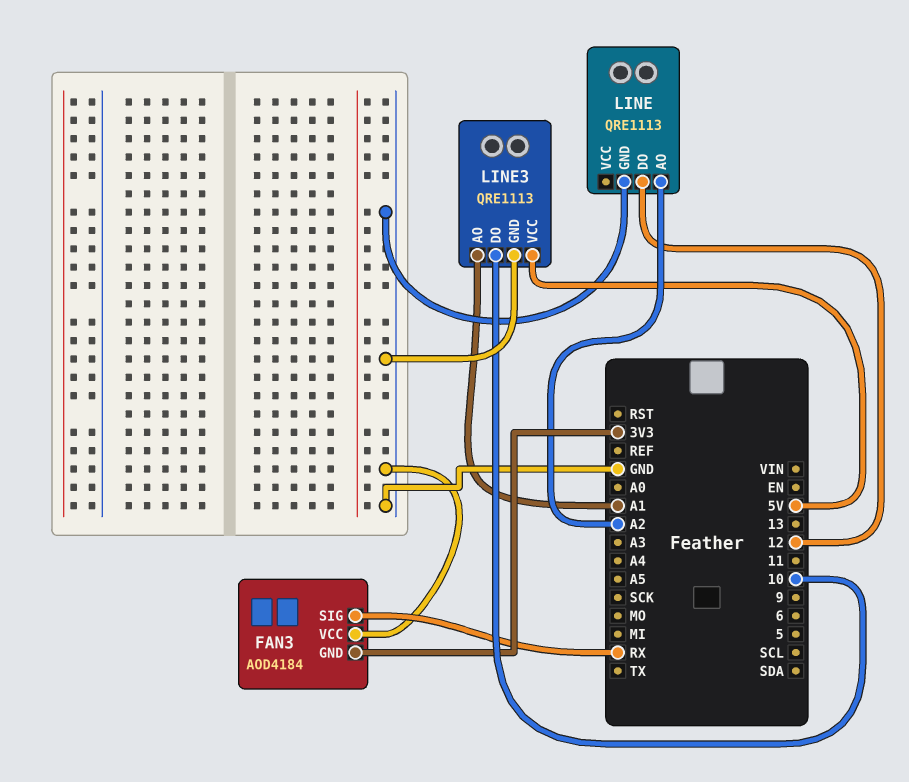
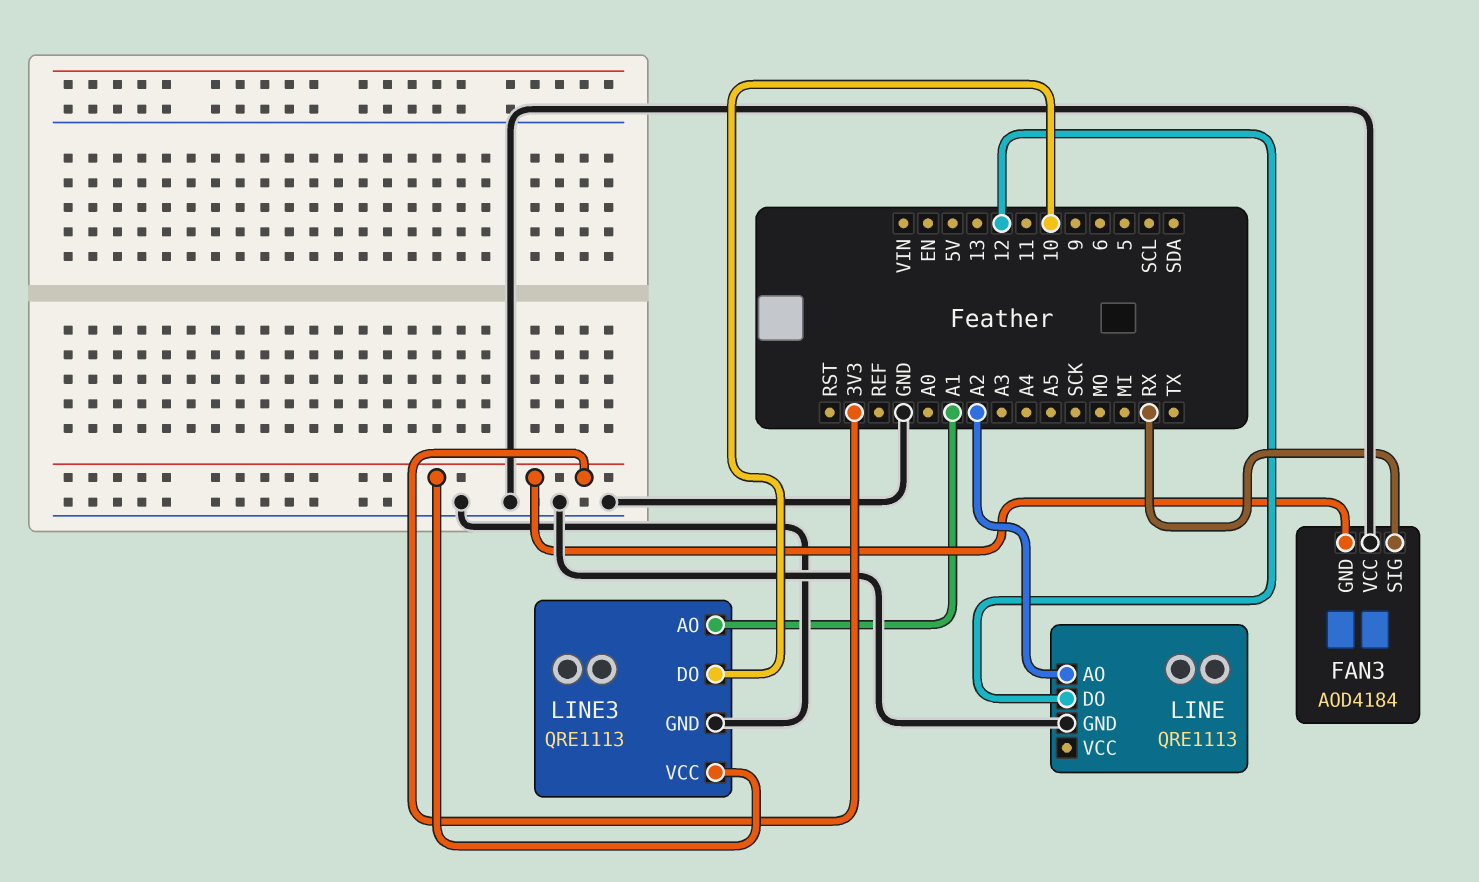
LINE3 pin VCC: 5V -> 3V3

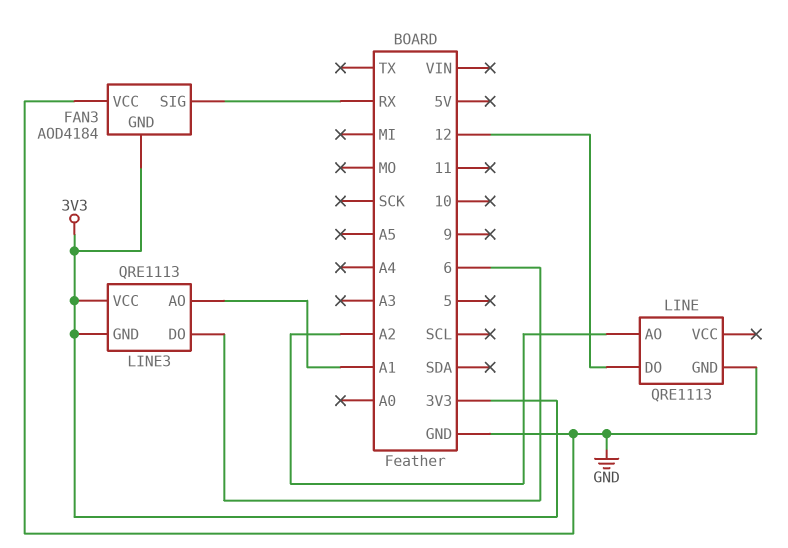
LINE3 pin DO: 10 -> 6
LINE3 pin GND: GND -> 3V3

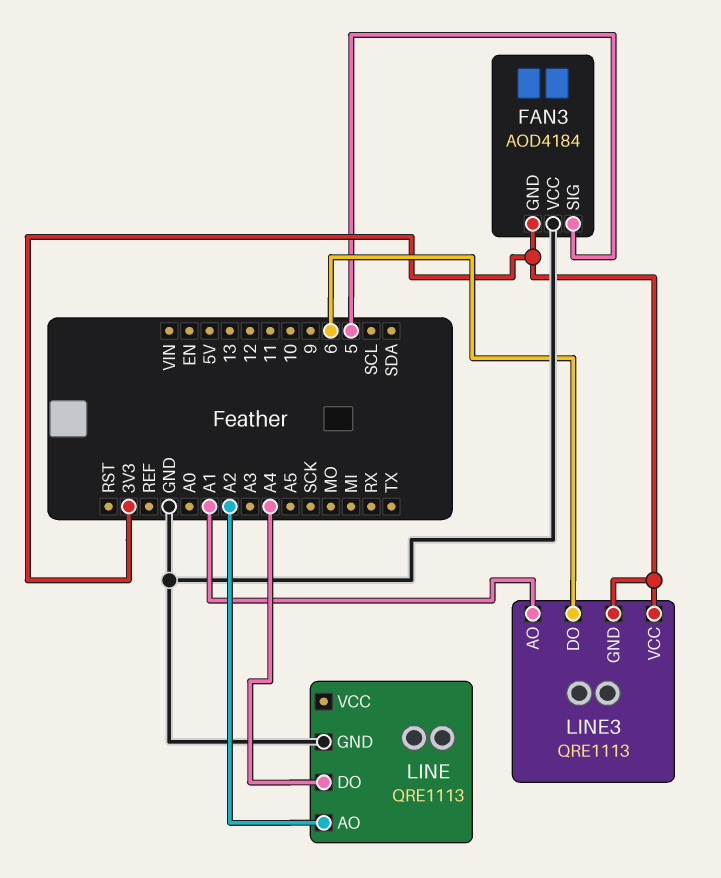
FAN3 pin SIG: RX -> 5
LINE pin DO: 12 -> A4

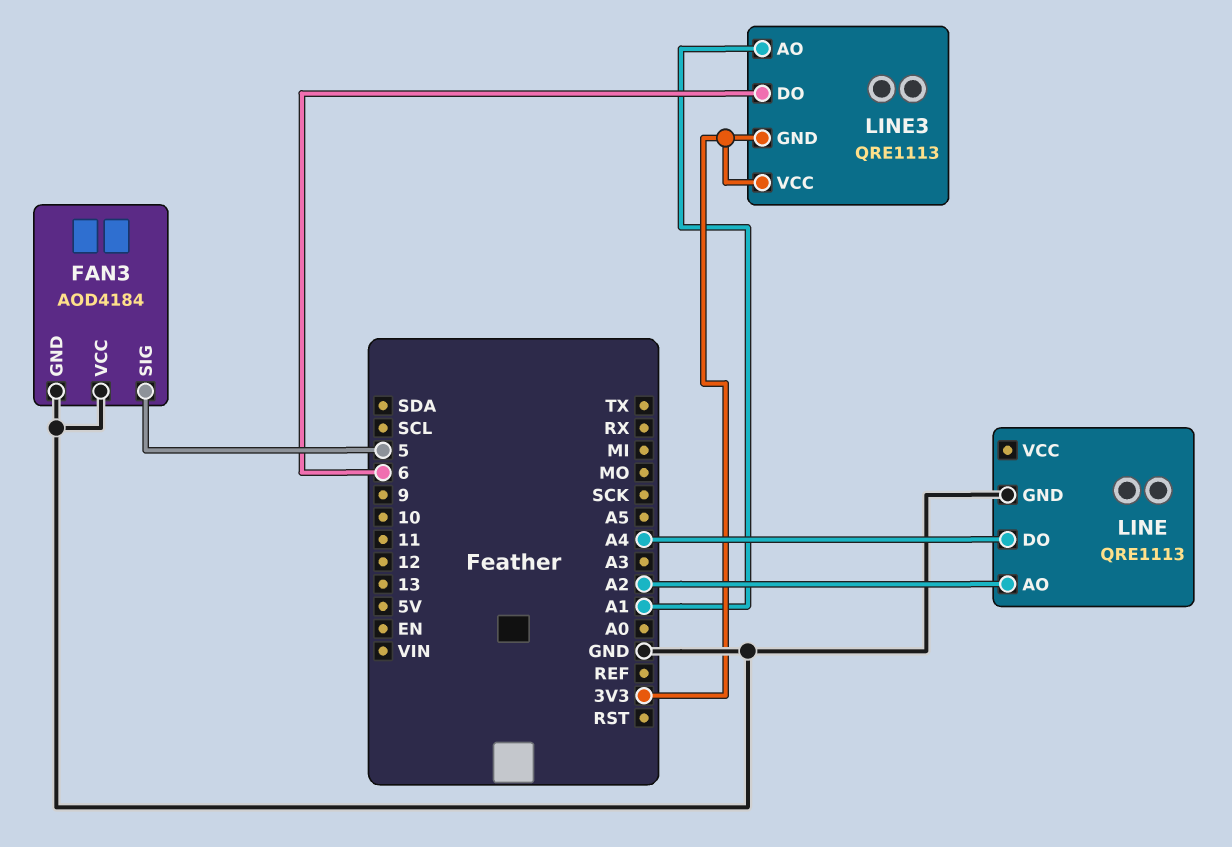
FAN3 pin GND: 3V3 -> GND

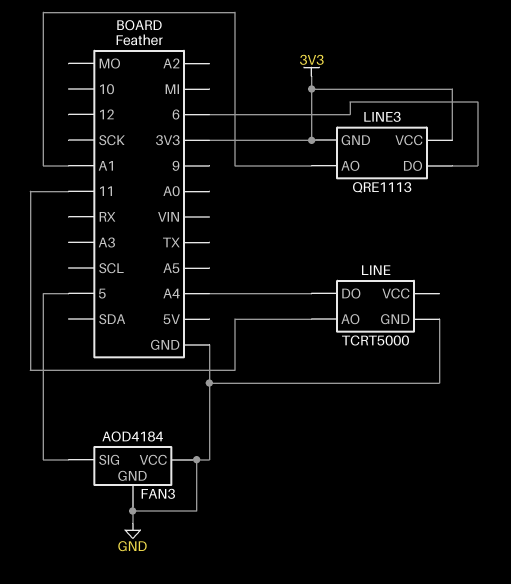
LINE: QRE1113 -> TCRT5000
LINE pin AO: A2 -> 11

